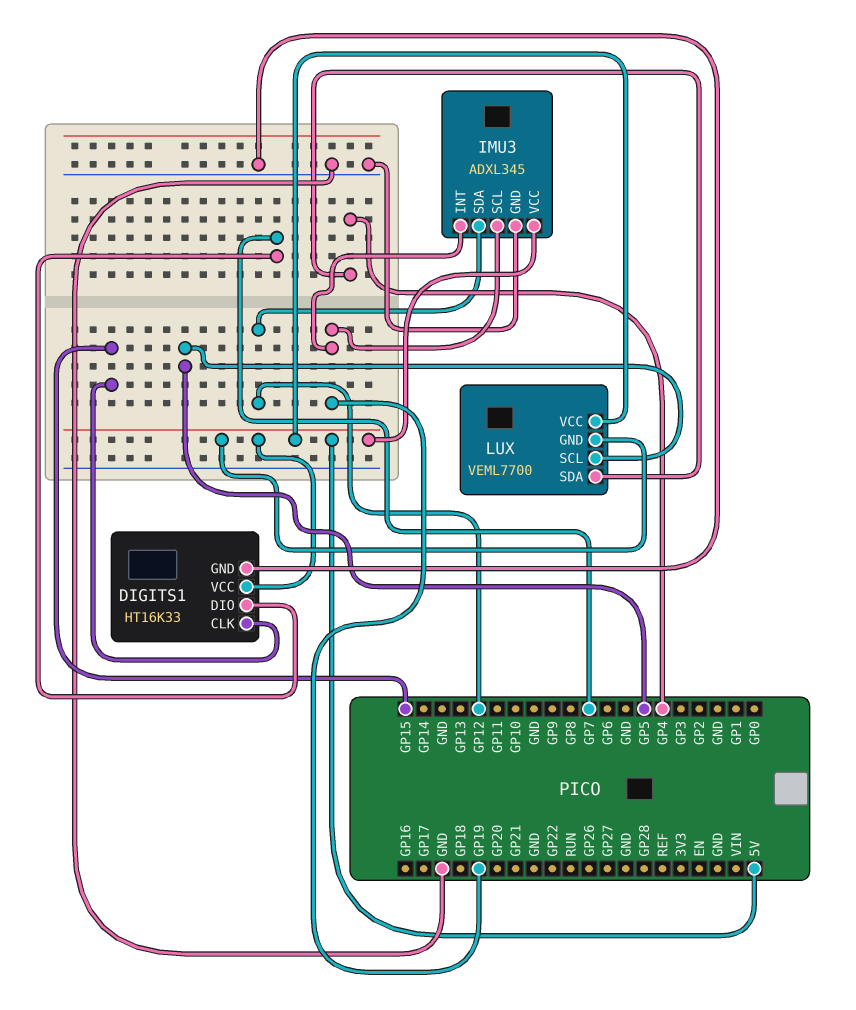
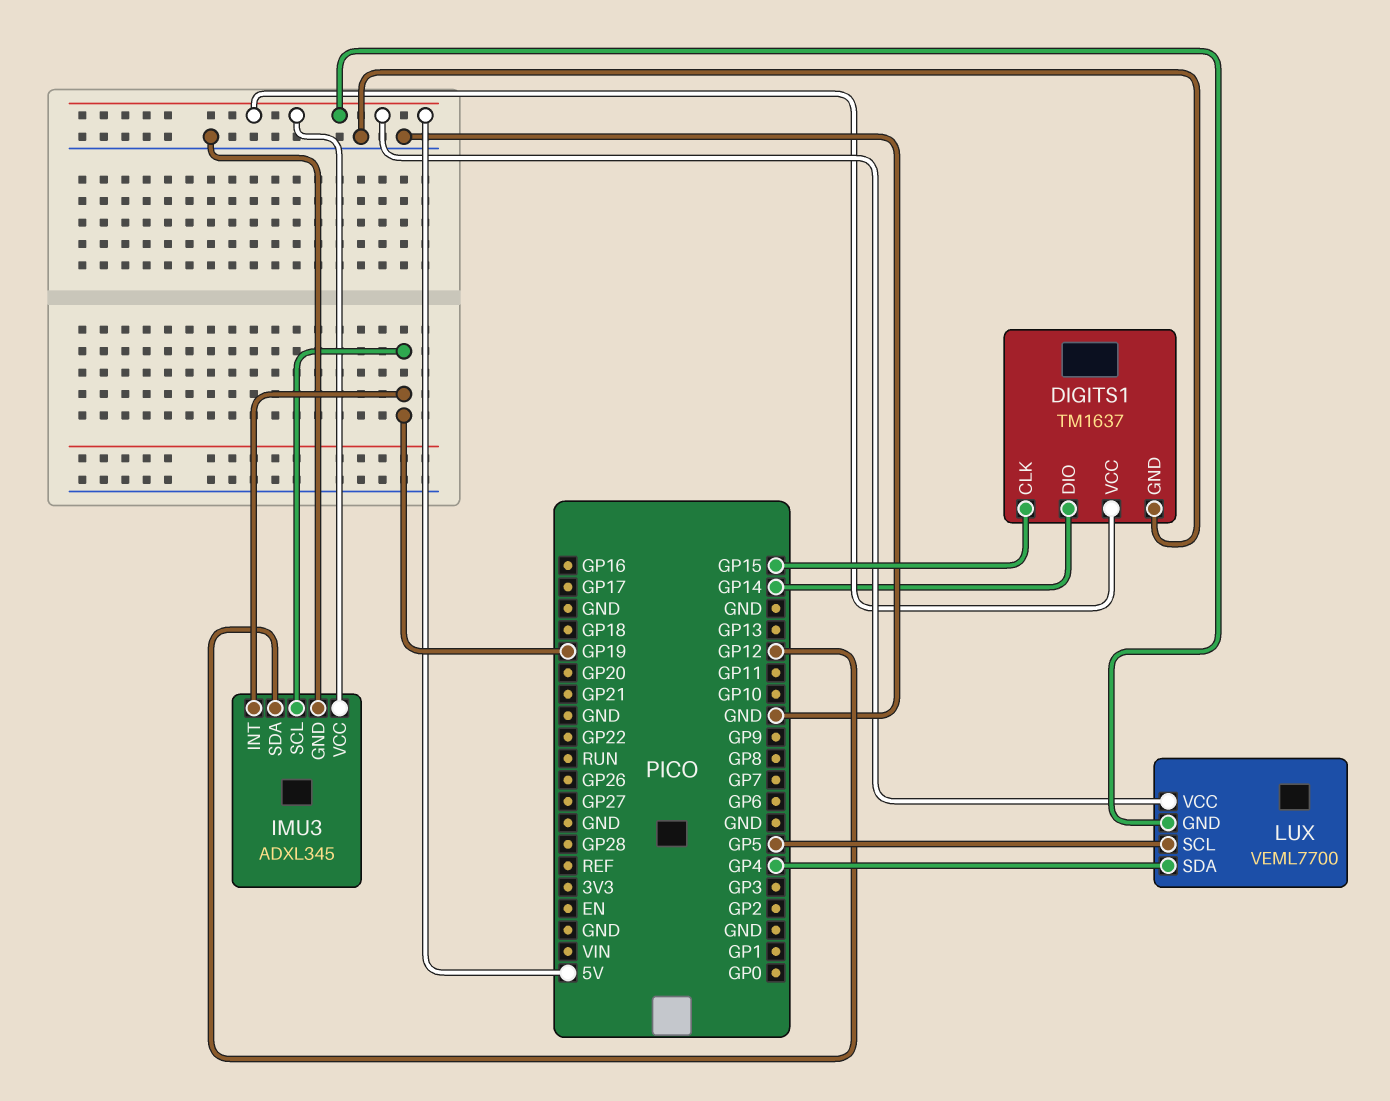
DIGITS1: HT16K33 -> TM1637
DIGITS1 pin DIO: GP7 -> GP14

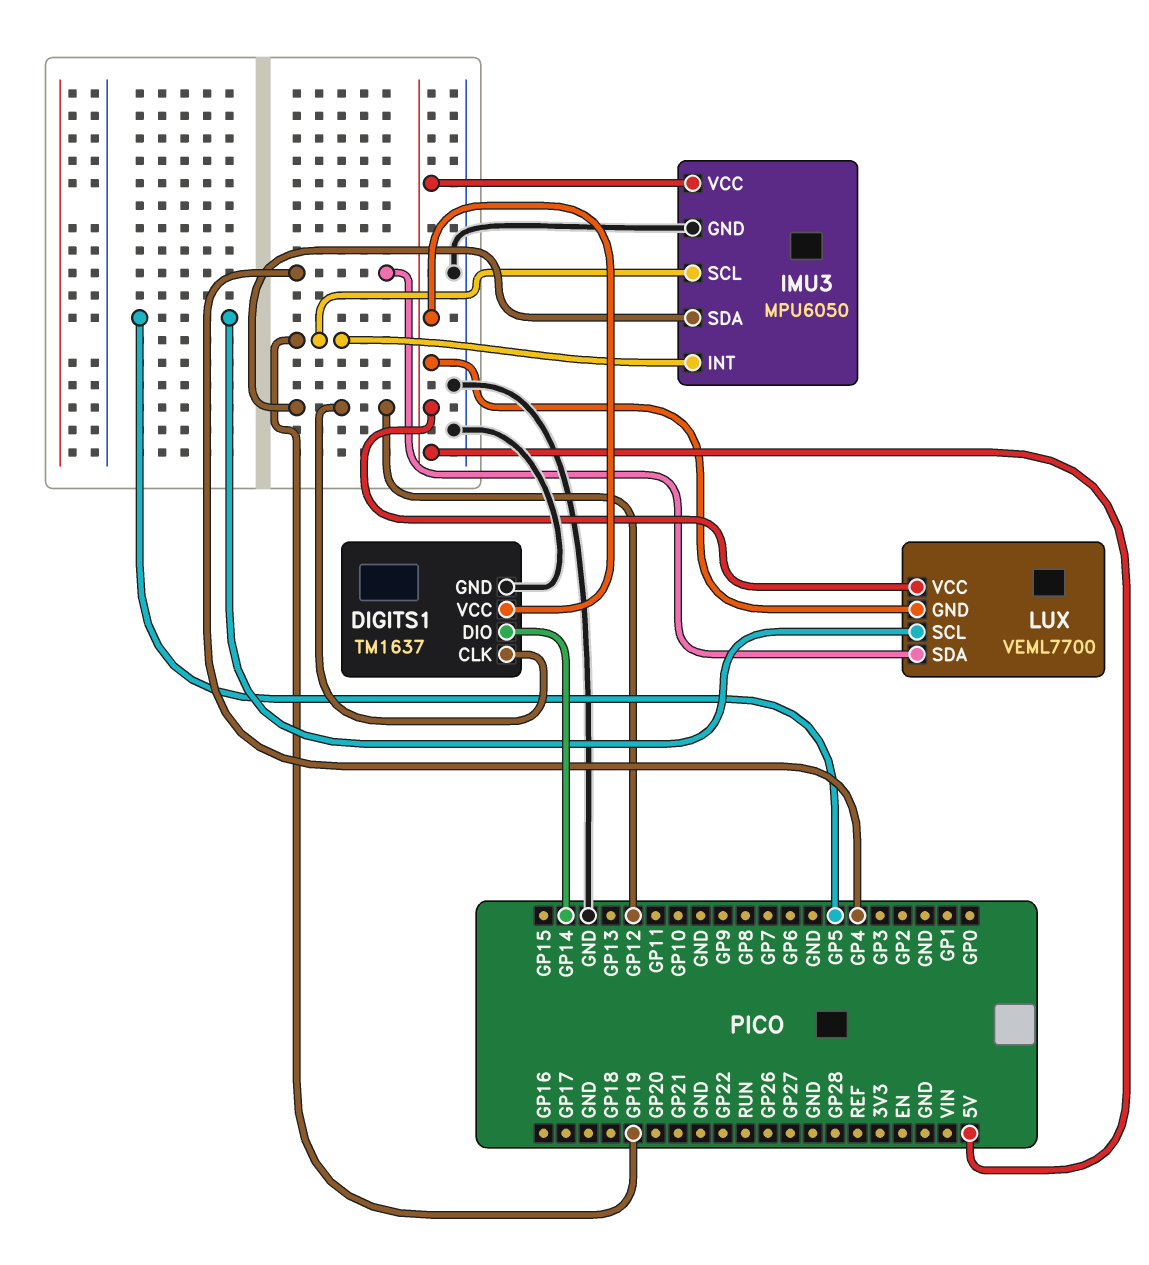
DIGITS1 pin CLK: GP15 -> GP12
IMU3: ADXL345 -> MPU6050

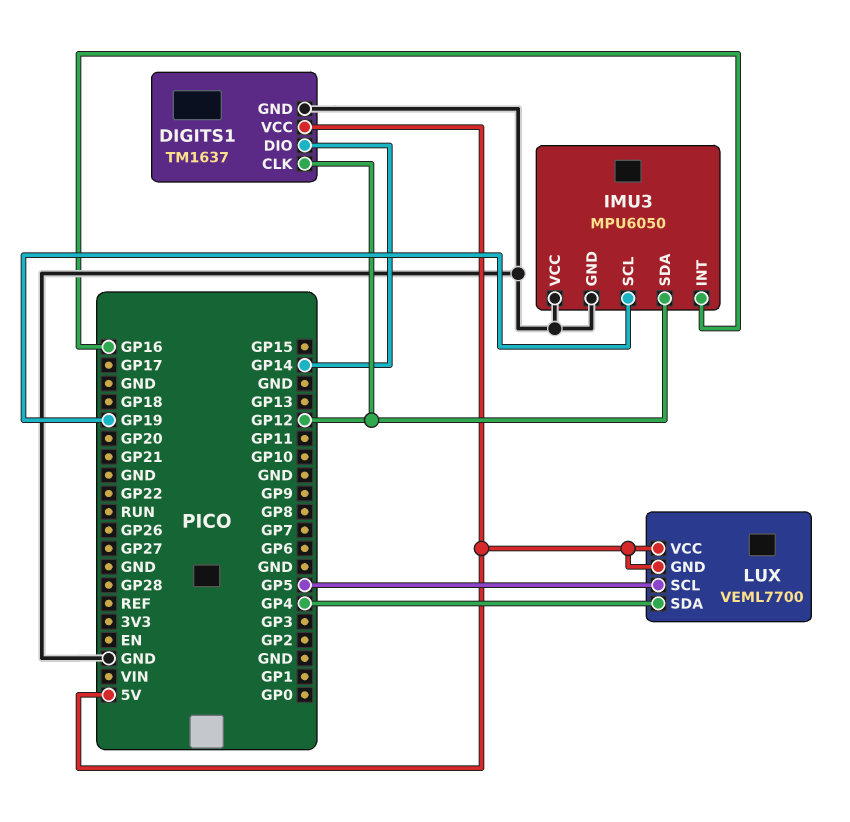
IMU3 pin INT: GP19 -> GP16
IMU3 pin VCC: 5V -> GND

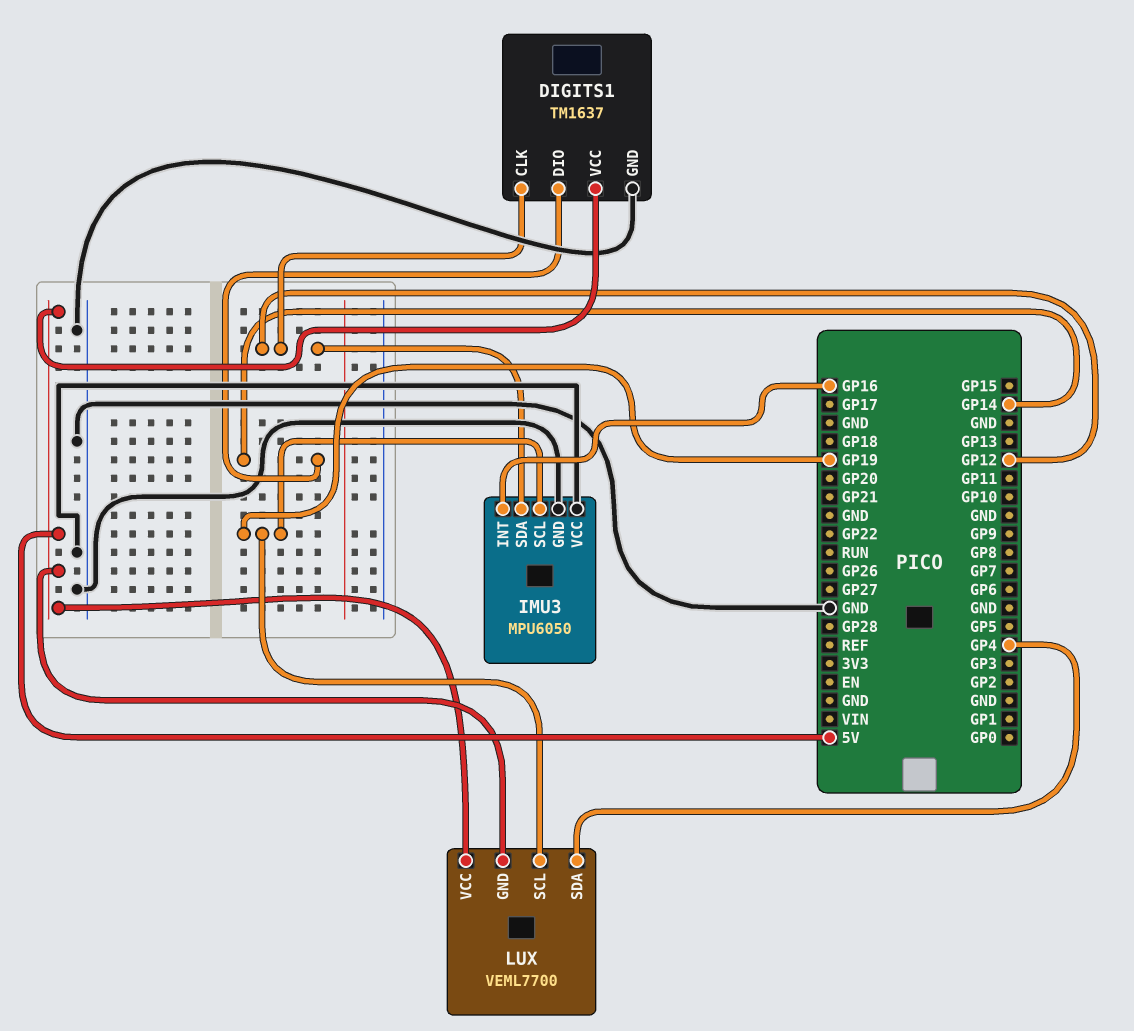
LUX pin SCL: GP5 -> GP19

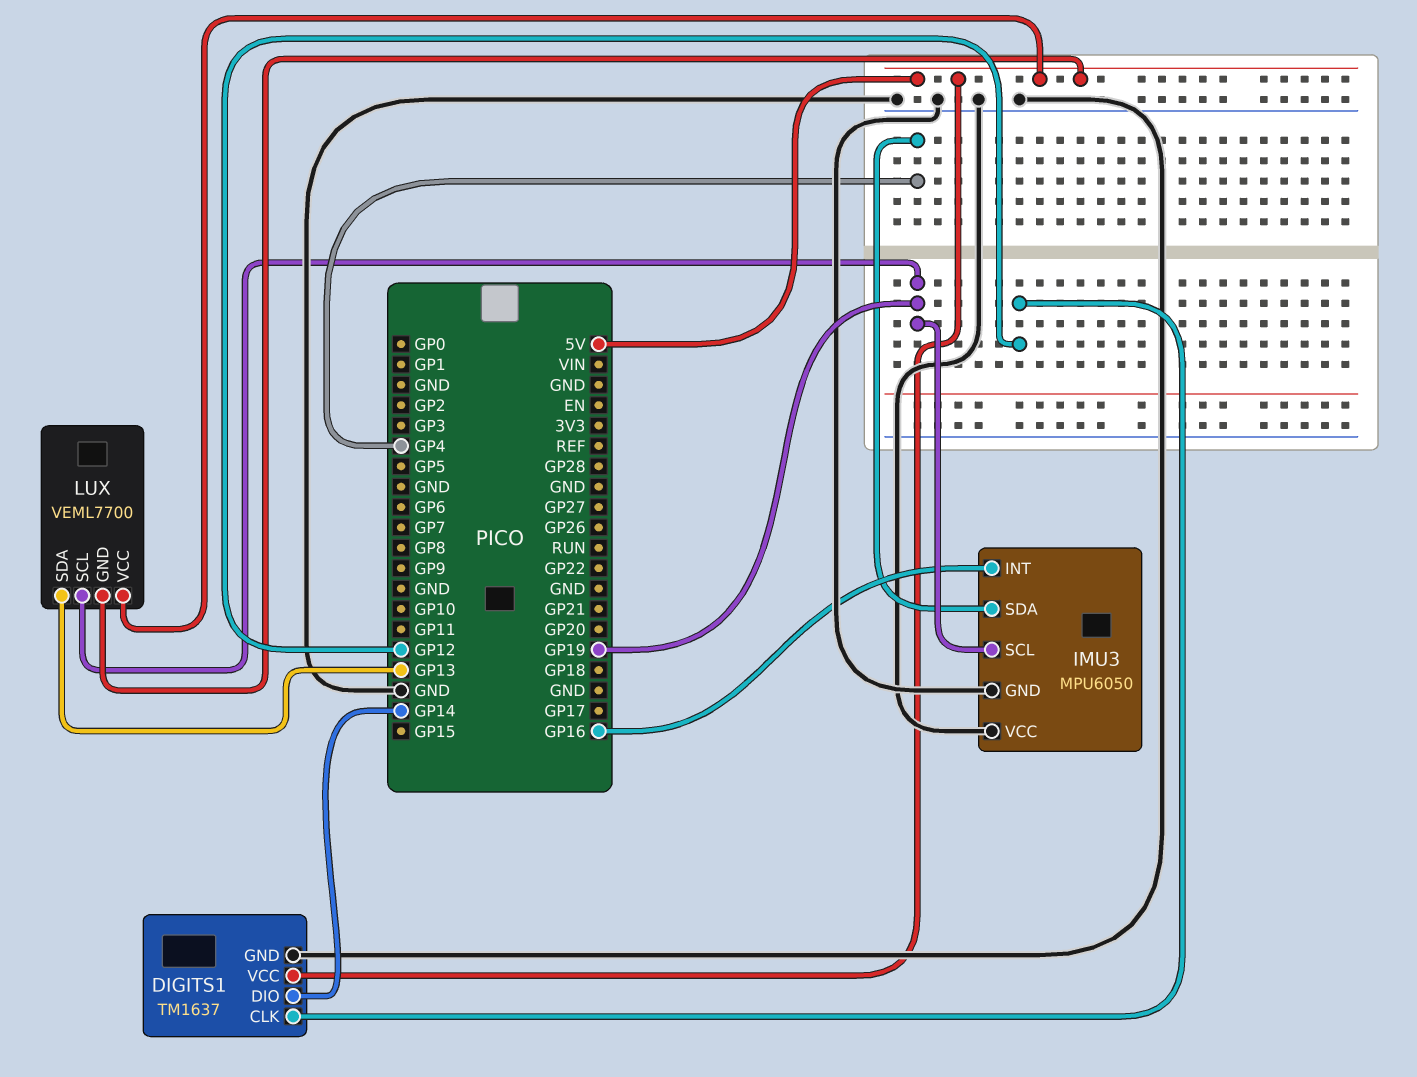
IMU3 pin SDA: GP12 -> GP4
LUX pin SDA: GP4 -> GP13

